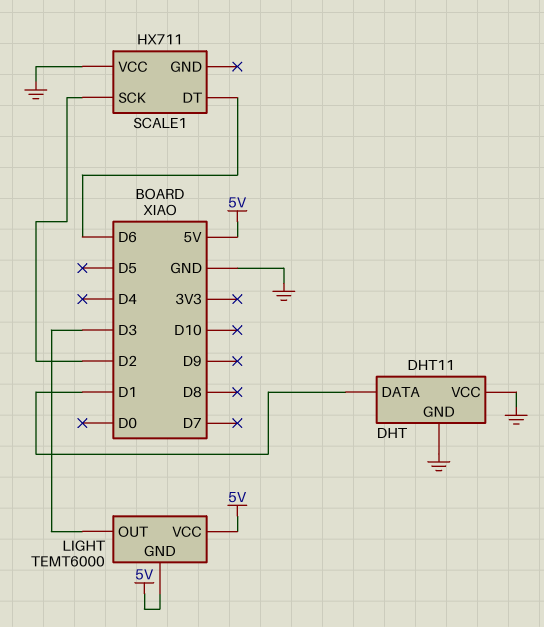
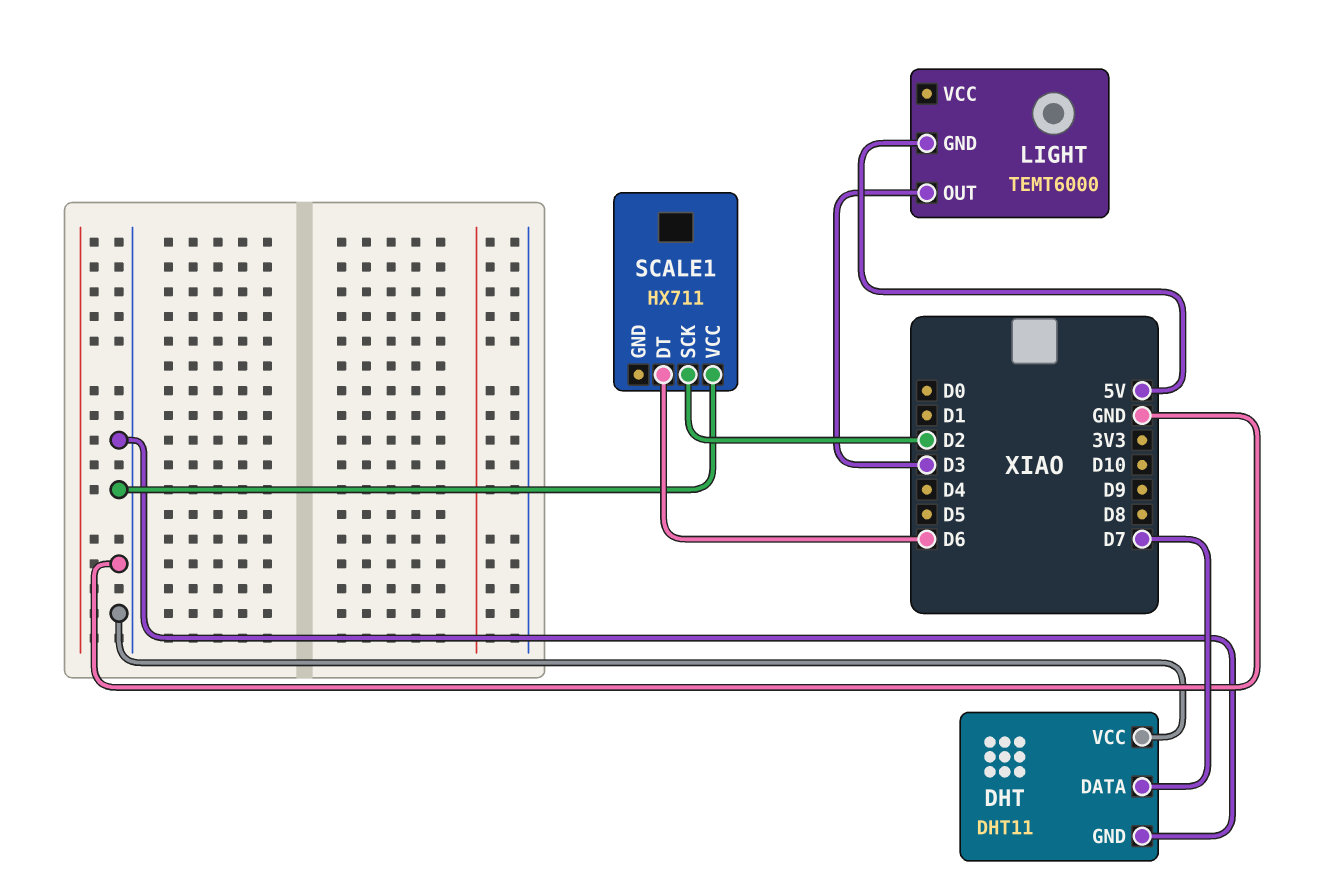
DHT pin DATA: D1 -> D7
LIGHT pin VCC: 5V -> none

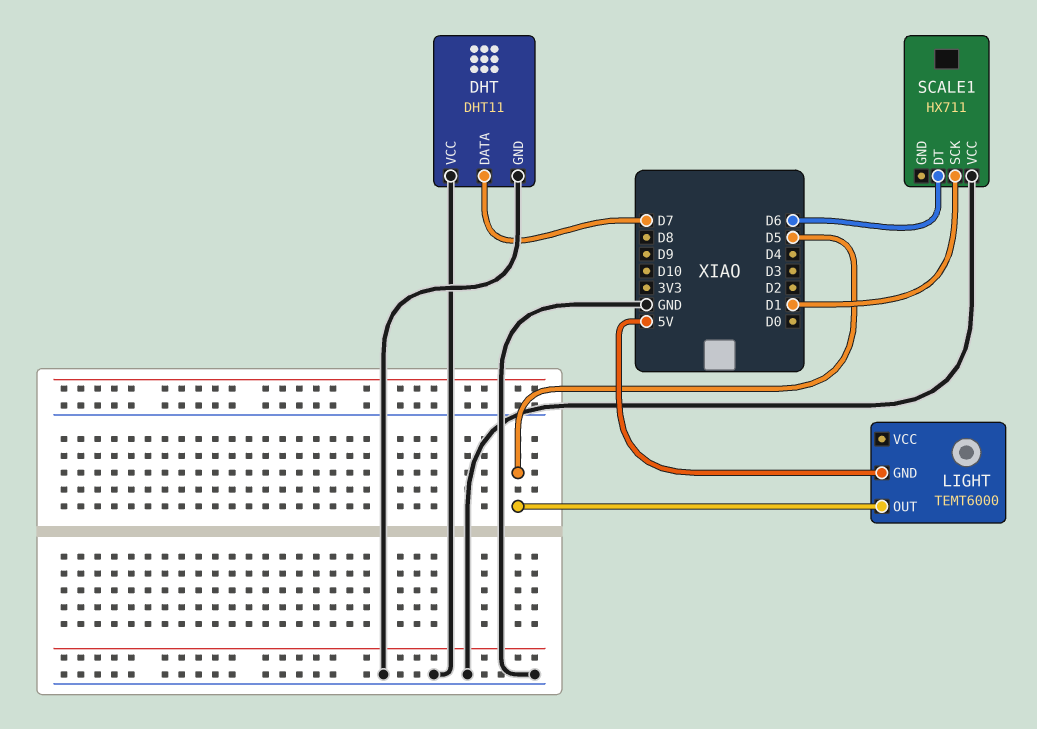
LIGHT pin OUT: D3 -> D5
SCALE1 pin SCK: D2 -> D1

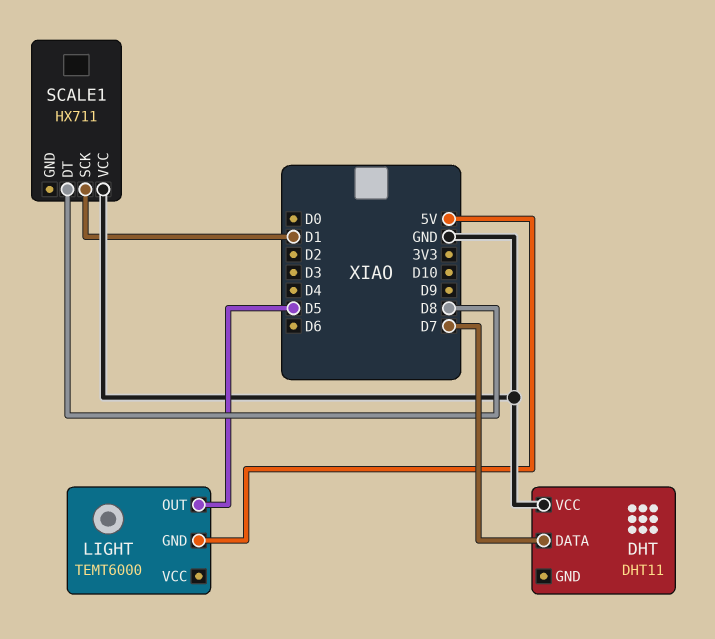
DHT pin GND: GND -> none
SCALE1 pin DT: D6 -> D8

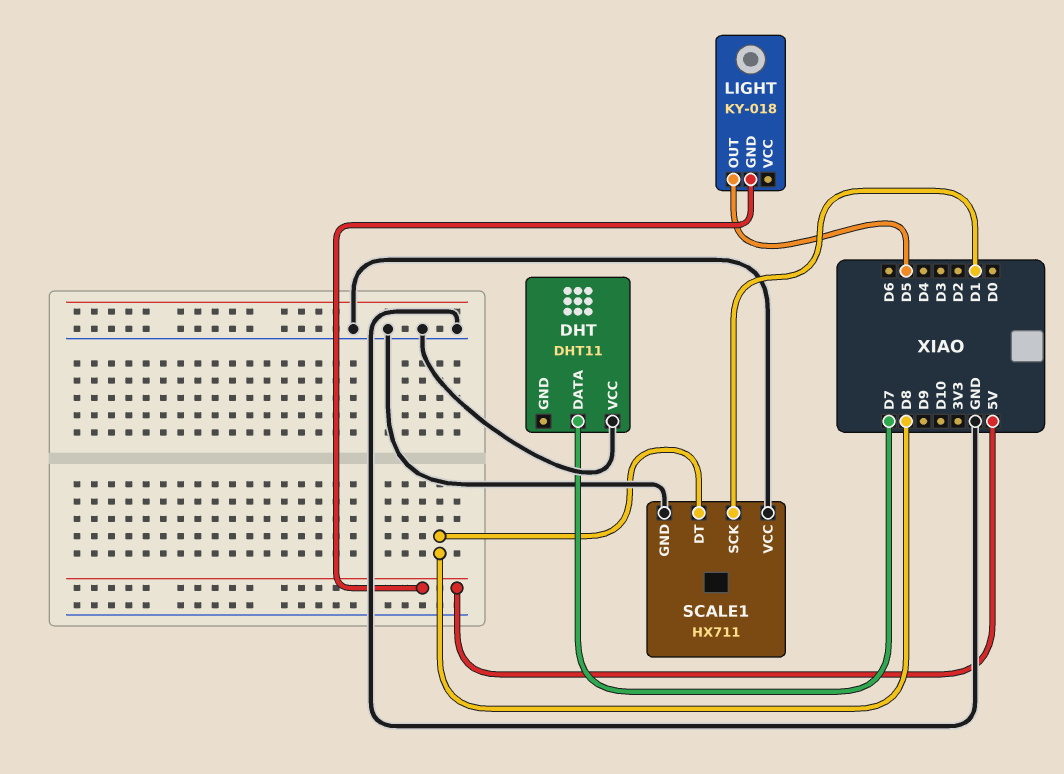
LIGHT: TEMT6000 -> KY-018
SCALE1 pin GND: none -> GND

